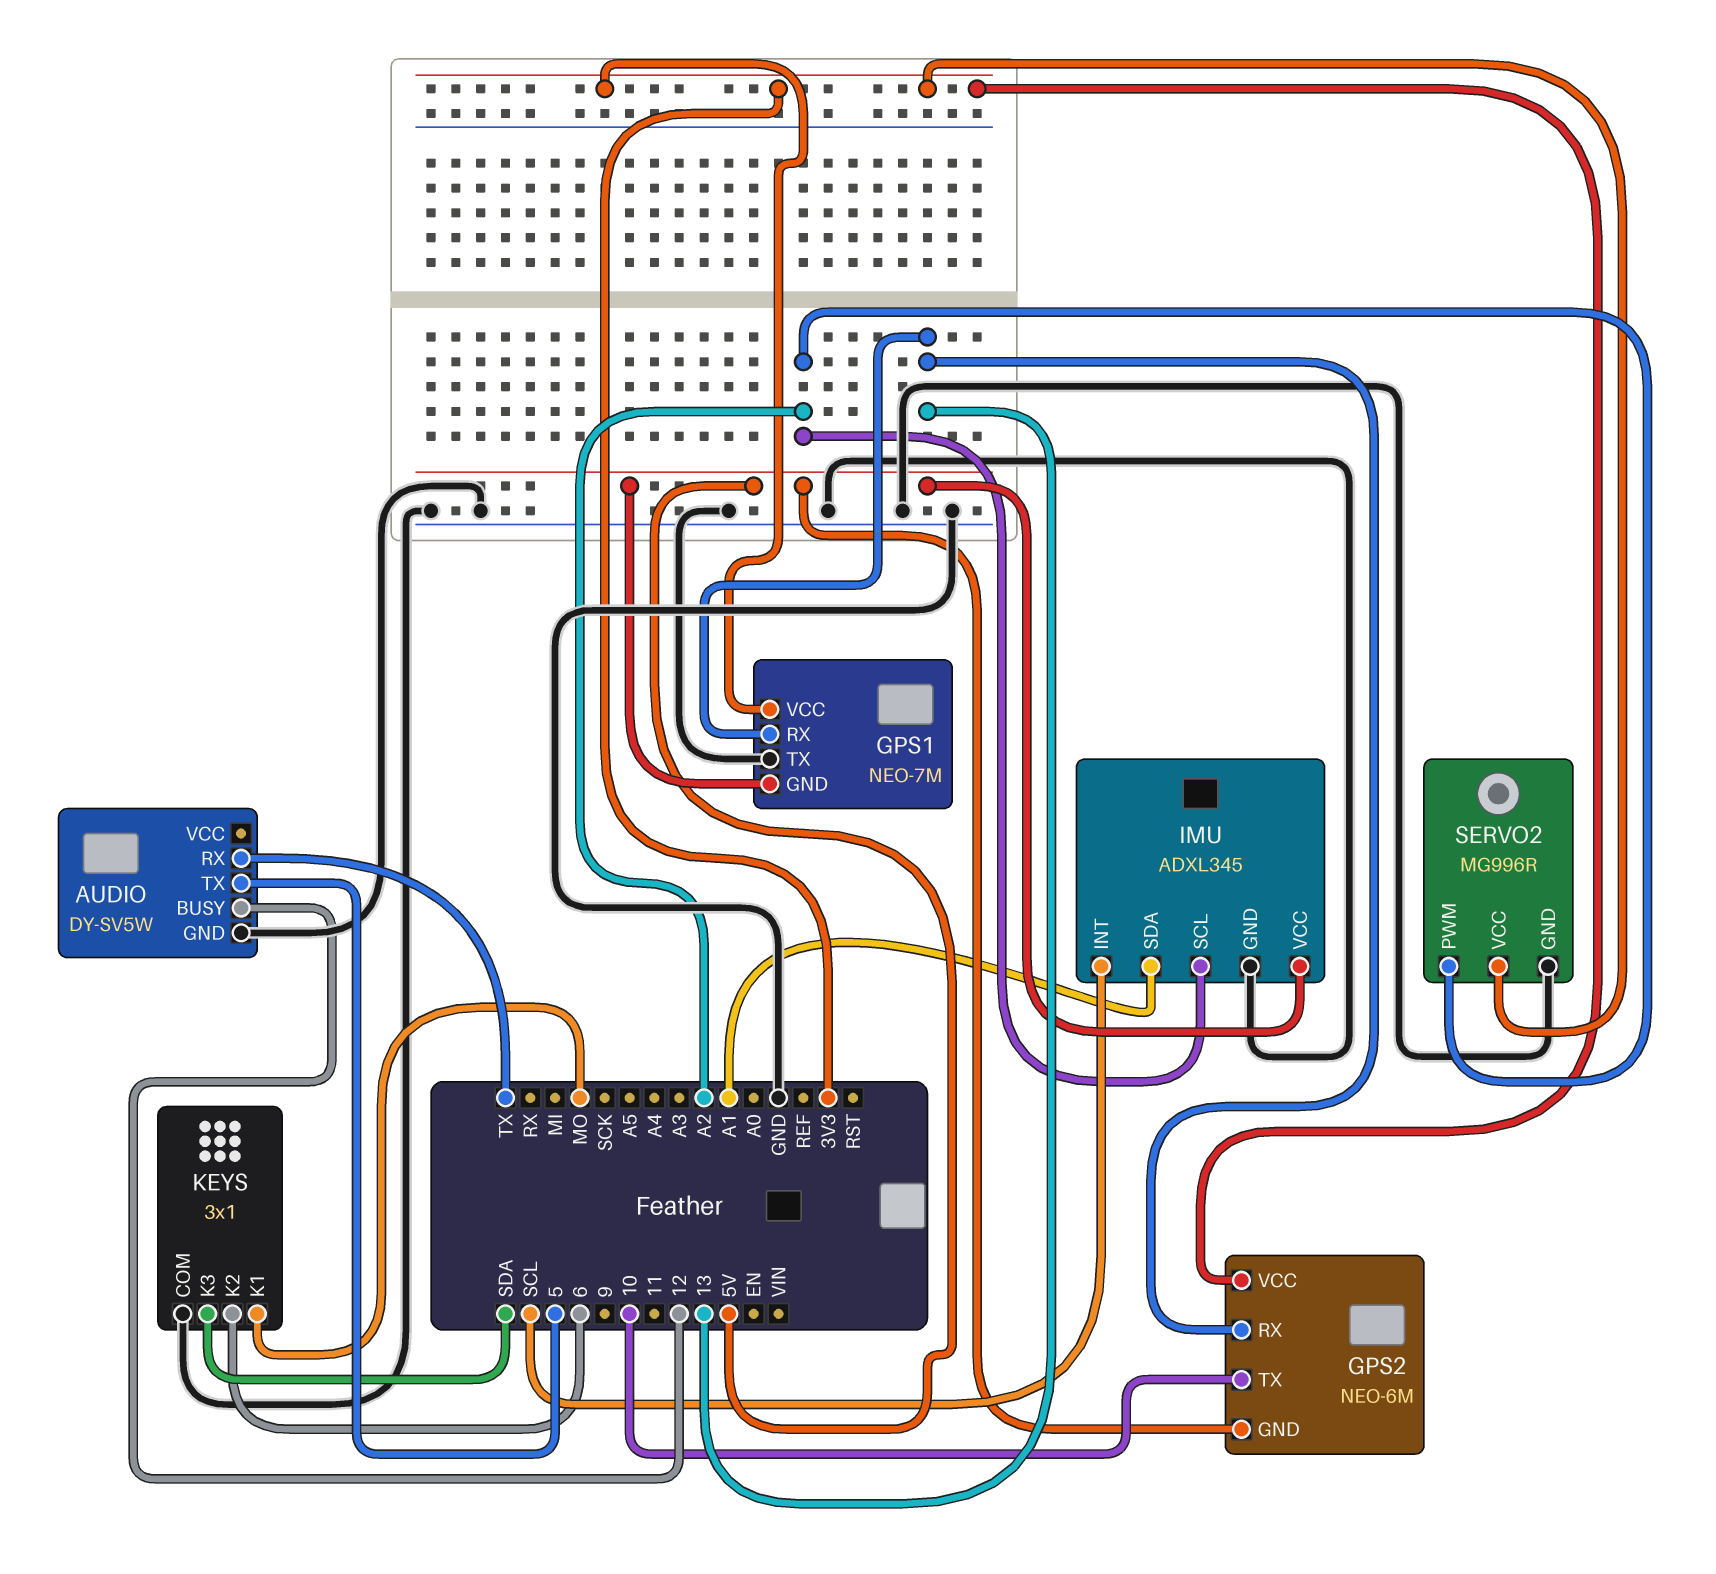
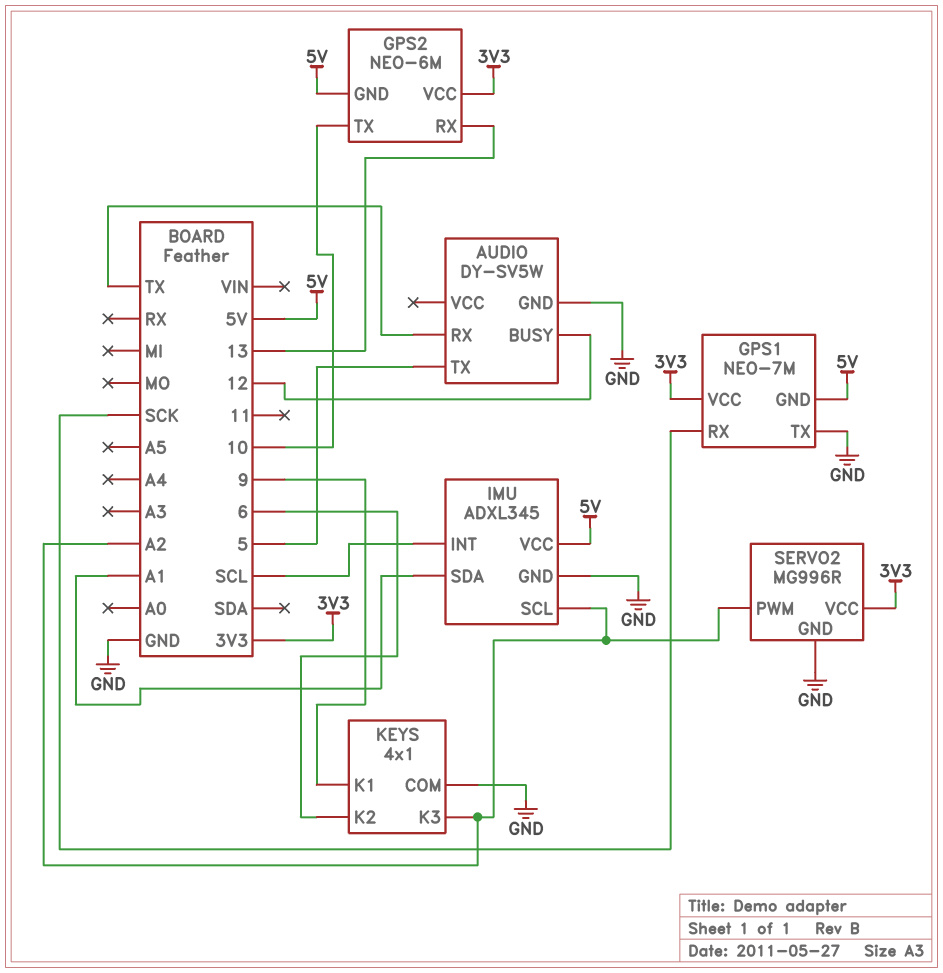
GPS1 pin RX: 13 -> SCK
KEYS: 3x1 -> 4x1
KEYS pin K1: MO -> 9
KEYS pin K3: SDA -> A2

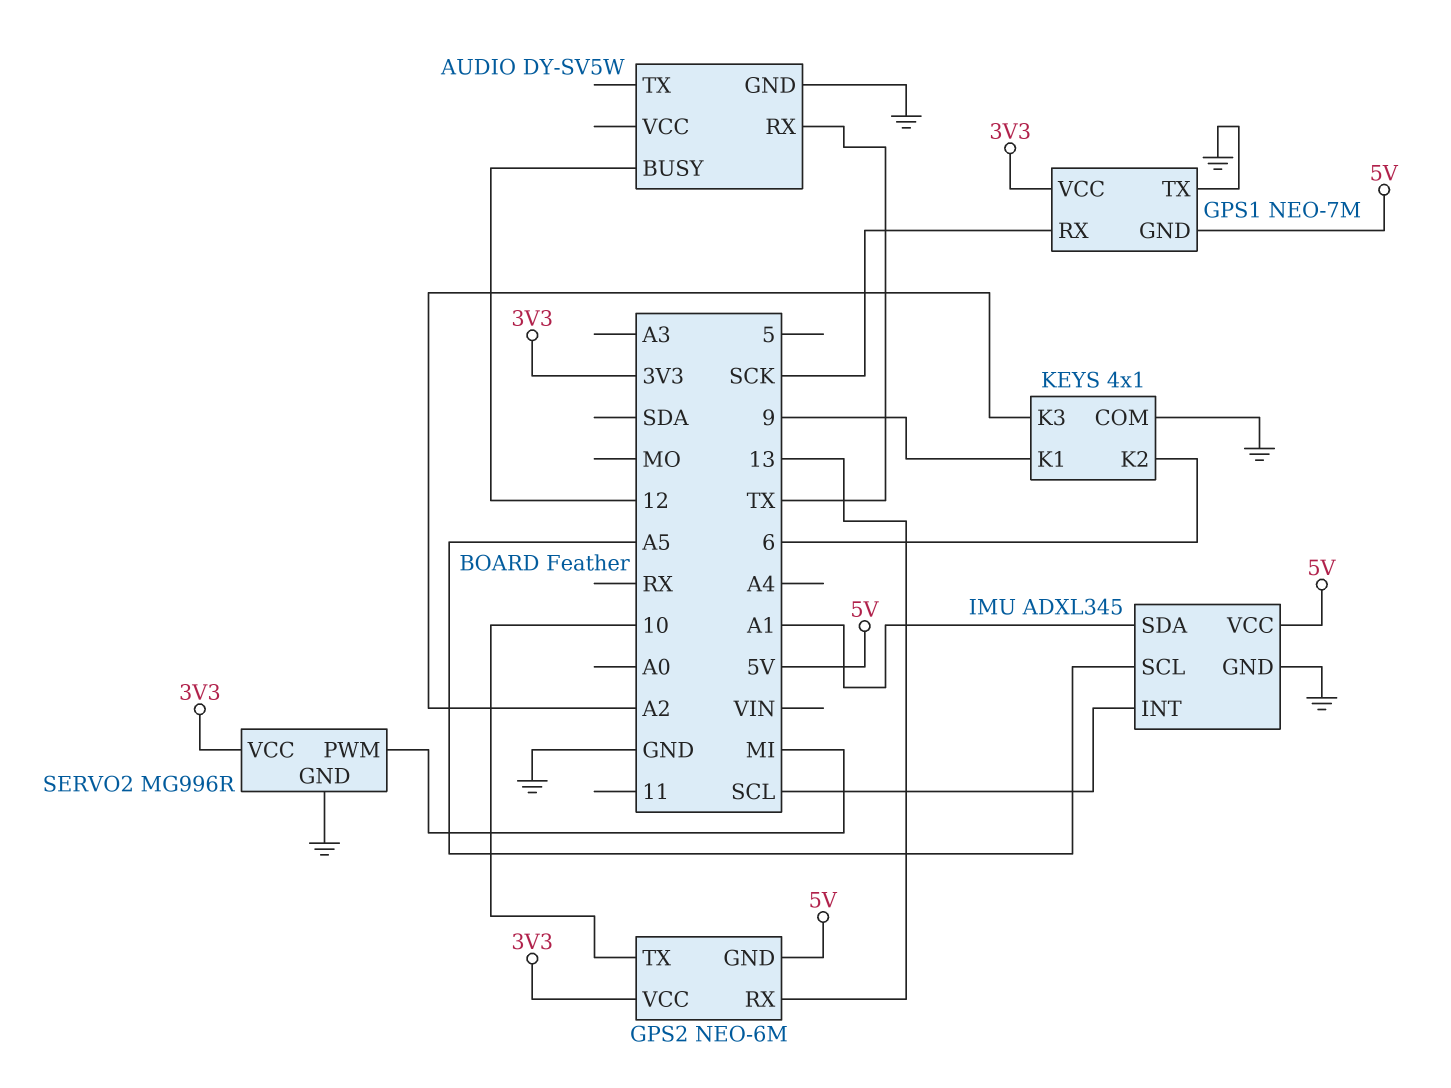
AUDIO pin TX: 5 -> none
IMU pin SCL: A2 -> A5
SERVO2 pin PWM: A2 -> MI

